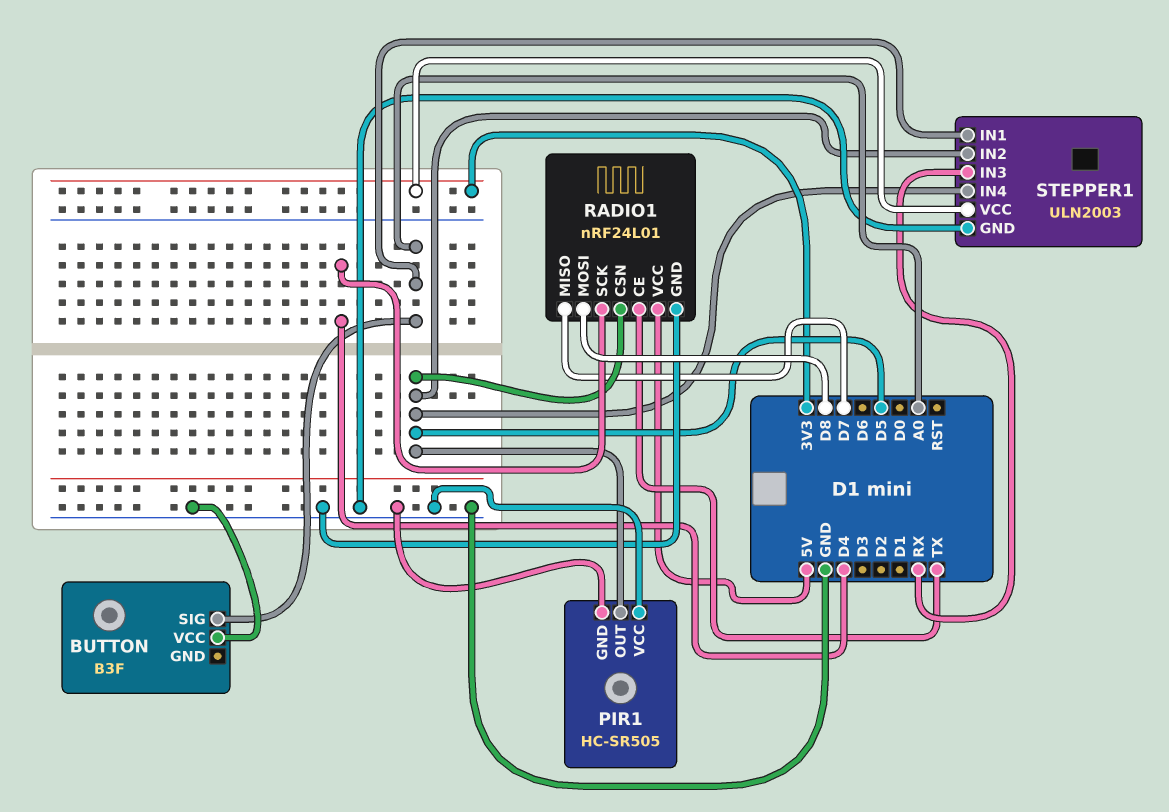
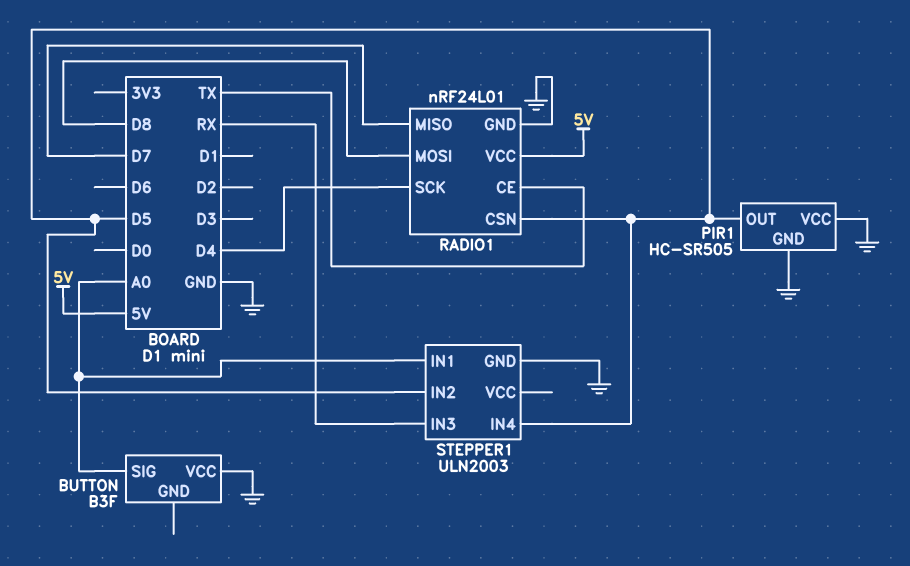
STEPPER1 pin VCC: 3V3 -> none

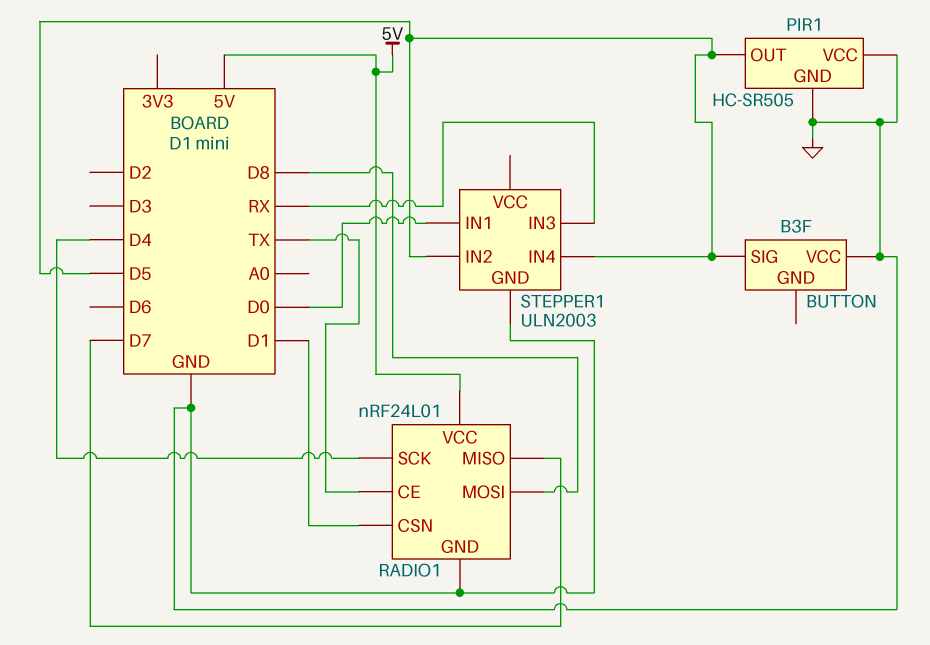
BUTTON pin SIG: A0 -> D5
RADIO1 pin CSN: D5 -> D1
STEPPER1 pin IN1: A0 -> D0

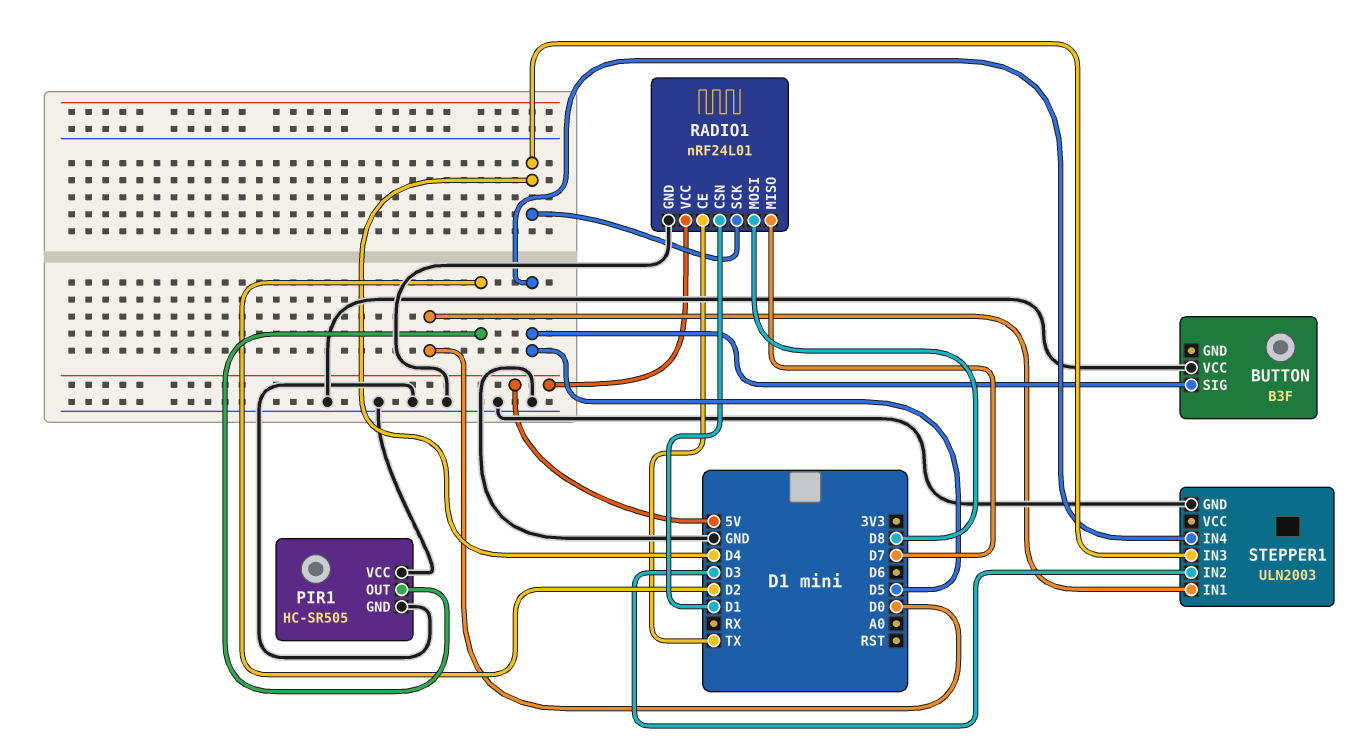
PIR1 pin OUT: D5 -> D2
STEPPER1 pin IN2: D5 -> D3
STEPPER1 pin IN3: RX -> D4

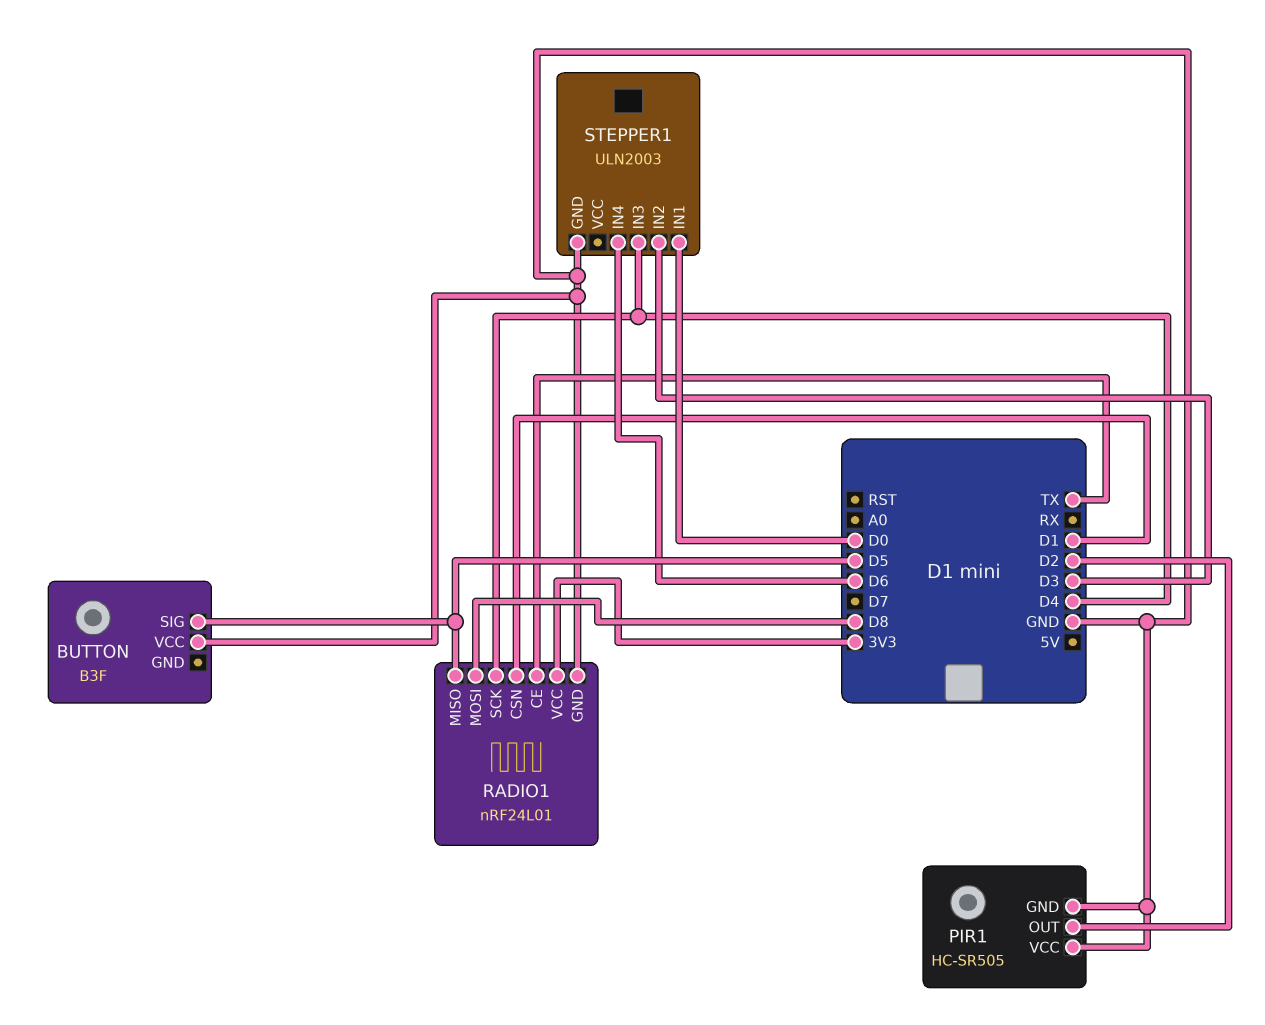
RADIO1 pin MISO: D7 -> D5
RADIO1 pin VCC: 5V -> 3V3
STEPPER1 pin IN4: D5 -> D6

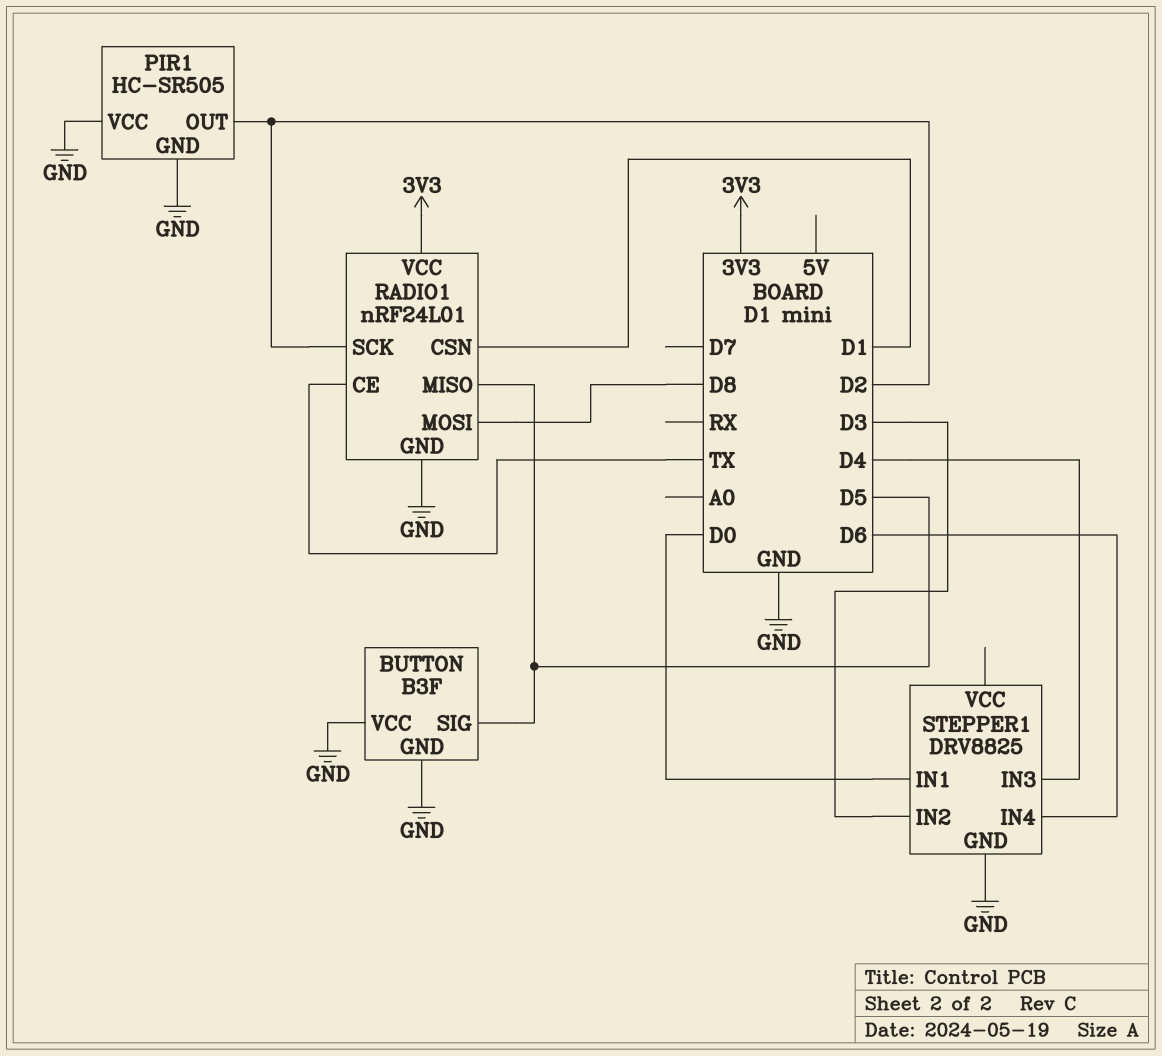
BUTTON pin GND: none -> GND
RADIO1 pin SCK: D4 -> D2
STEPPER1: ULN2003 -> DRV8825

